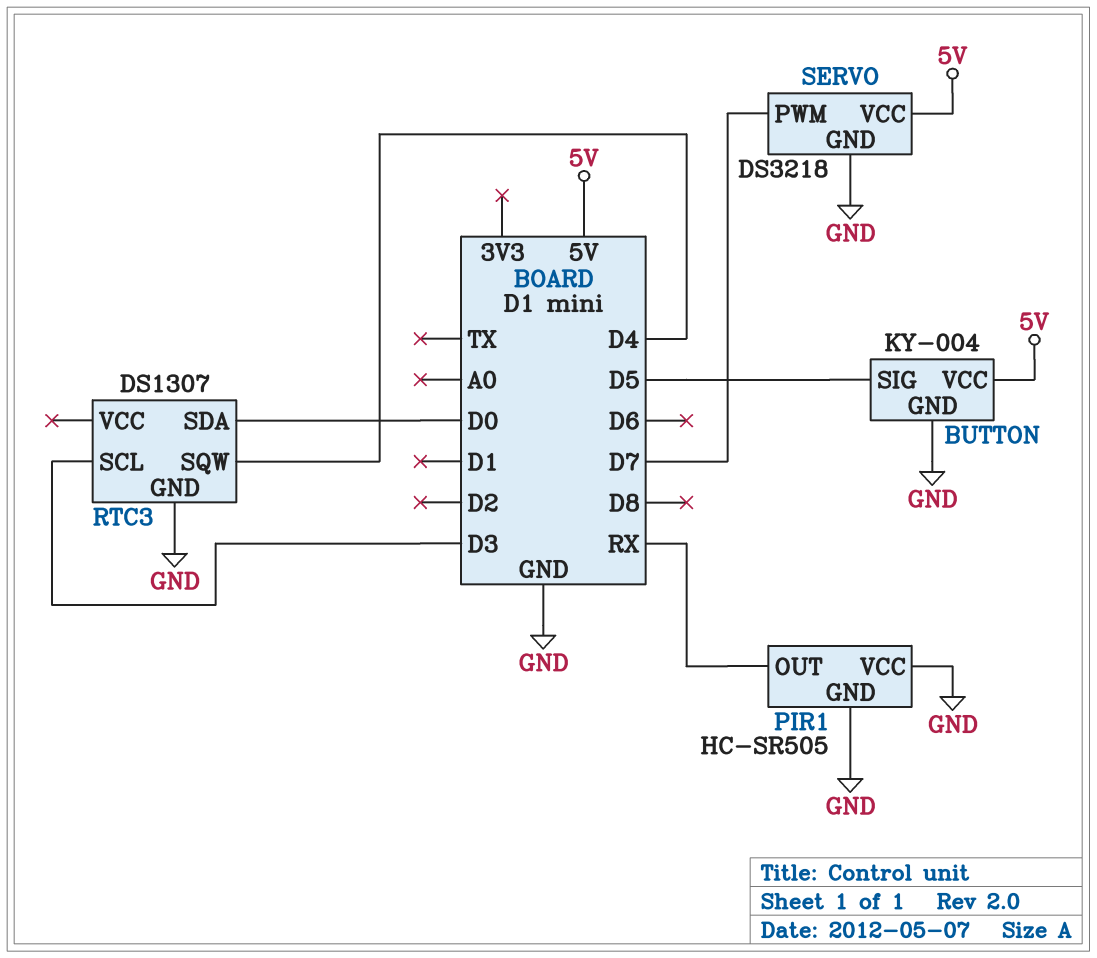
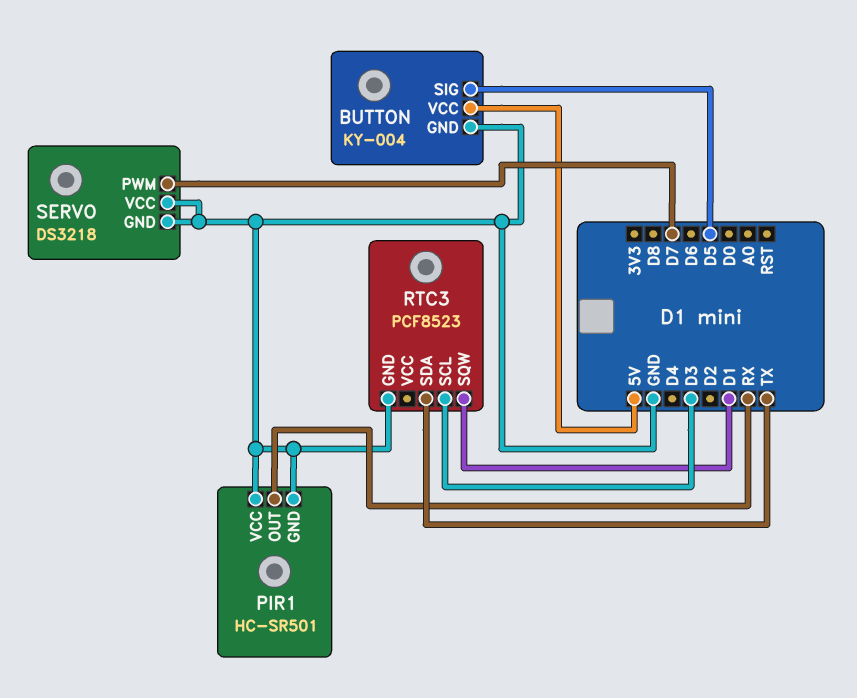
PIR1: HC-SR505 -> HC-SR501
RTC3: DS1307 -> PCF8523
RTC3 pin SDA: D0 -> TX
RTC3 pin SQW: D4 -> D1
SERVO pin VCC: 5V -> GND

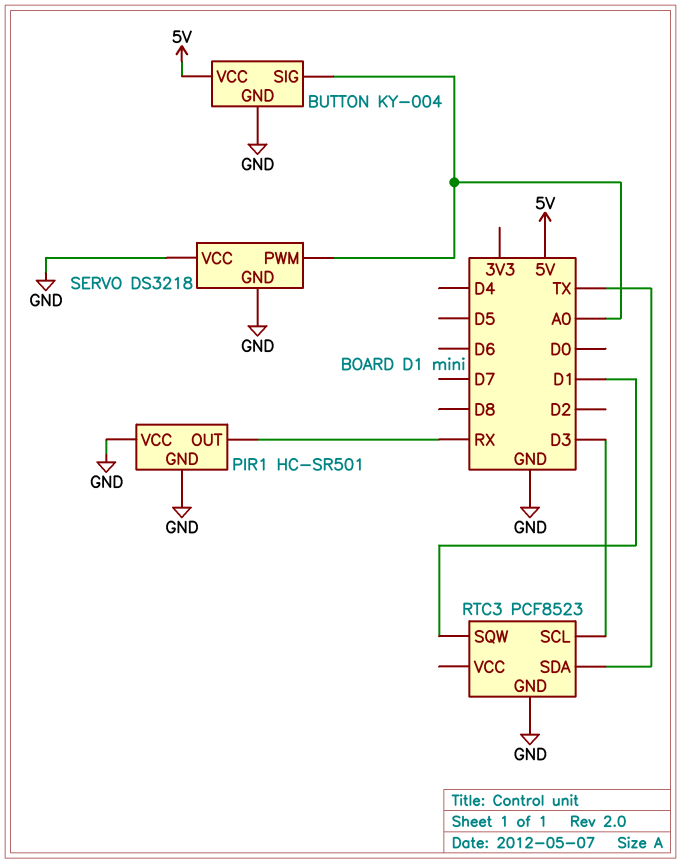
BUTTON pin SIG: D5 -> A0
SERVO pin PWM: D7 -> A0

